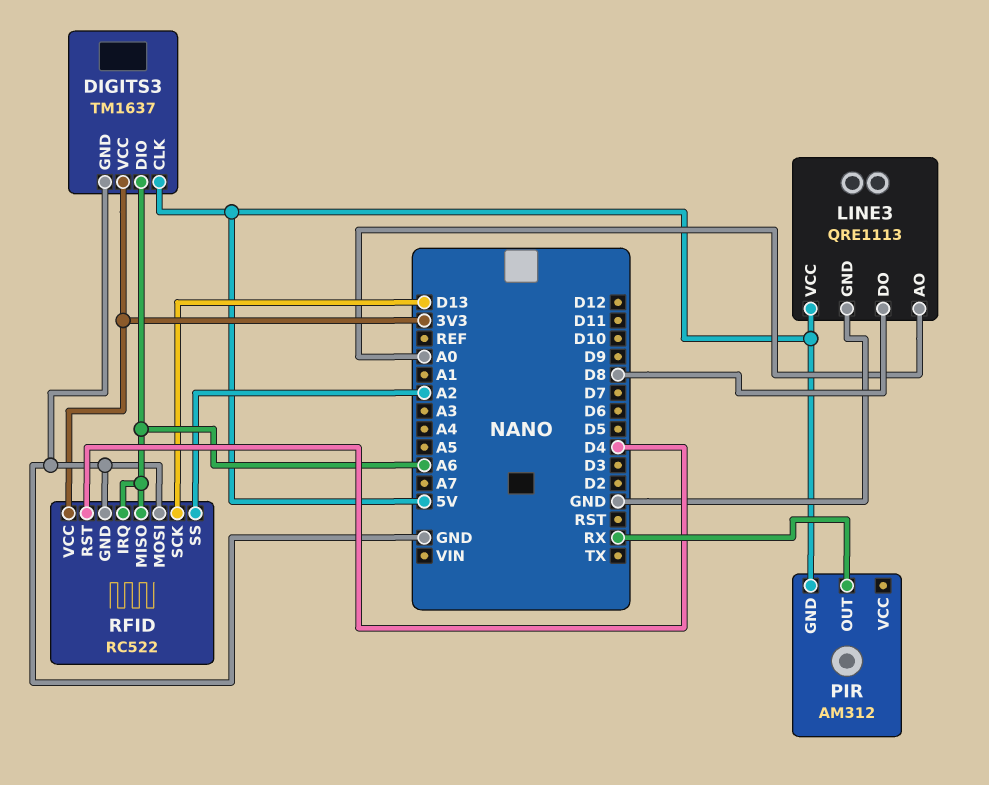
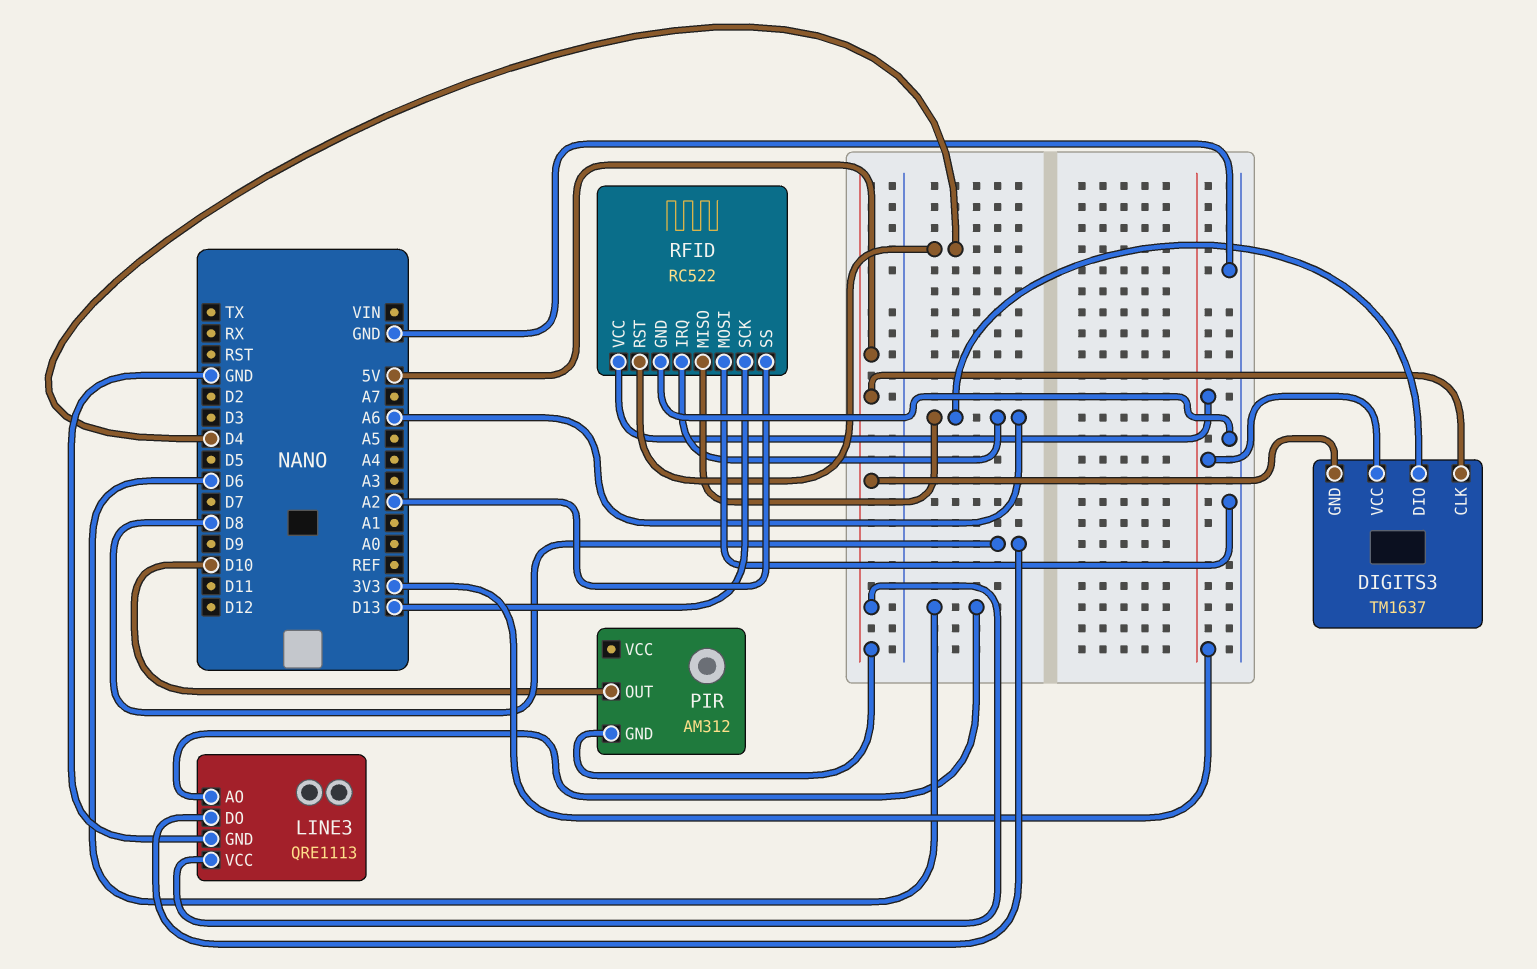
DIGITS3 pin GND: GND -> 5V
LINE3 pin AO: A0 -> D6
PIR pin OUT: RX -> D10

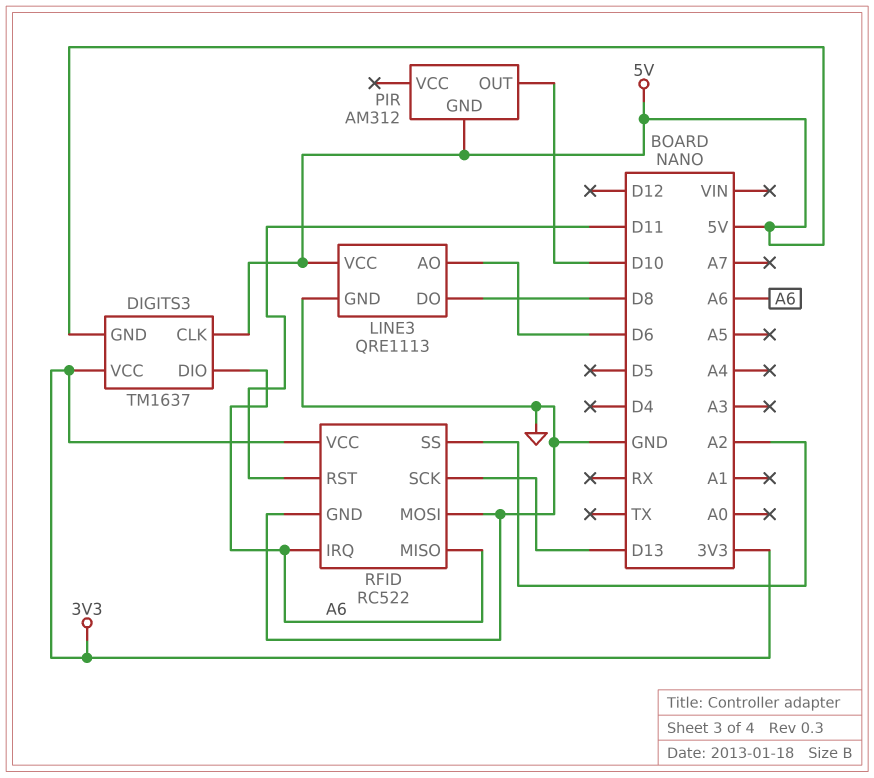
RFID pin RST: D4 -> D11

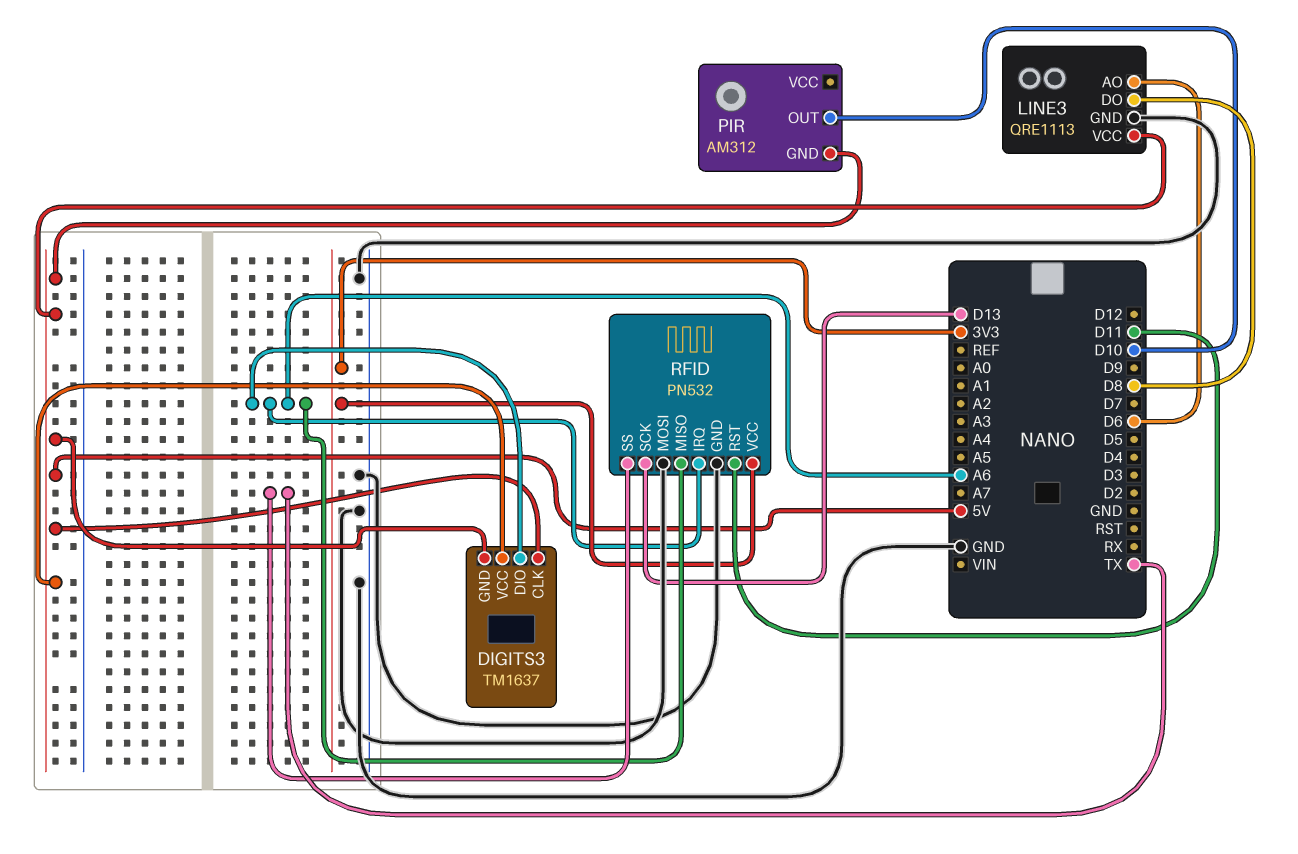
DIGITS3 pin VCC: 3V3 -> 5V
RFID: RC522 -> PN532
RFID pin SS: A2 -> TX

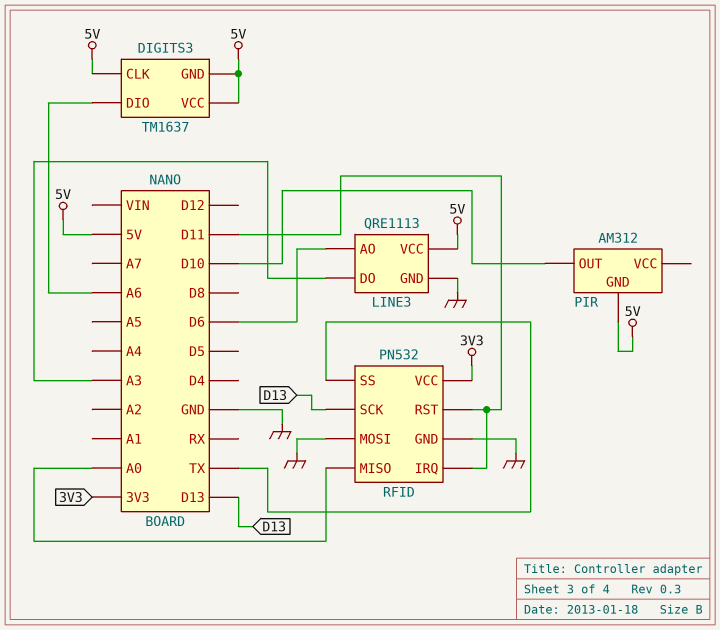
LINE3 pin DO: D8 -> A3
RFID pin IRQ: A6 -> D11
RFID pin MISO: A6 -> A0

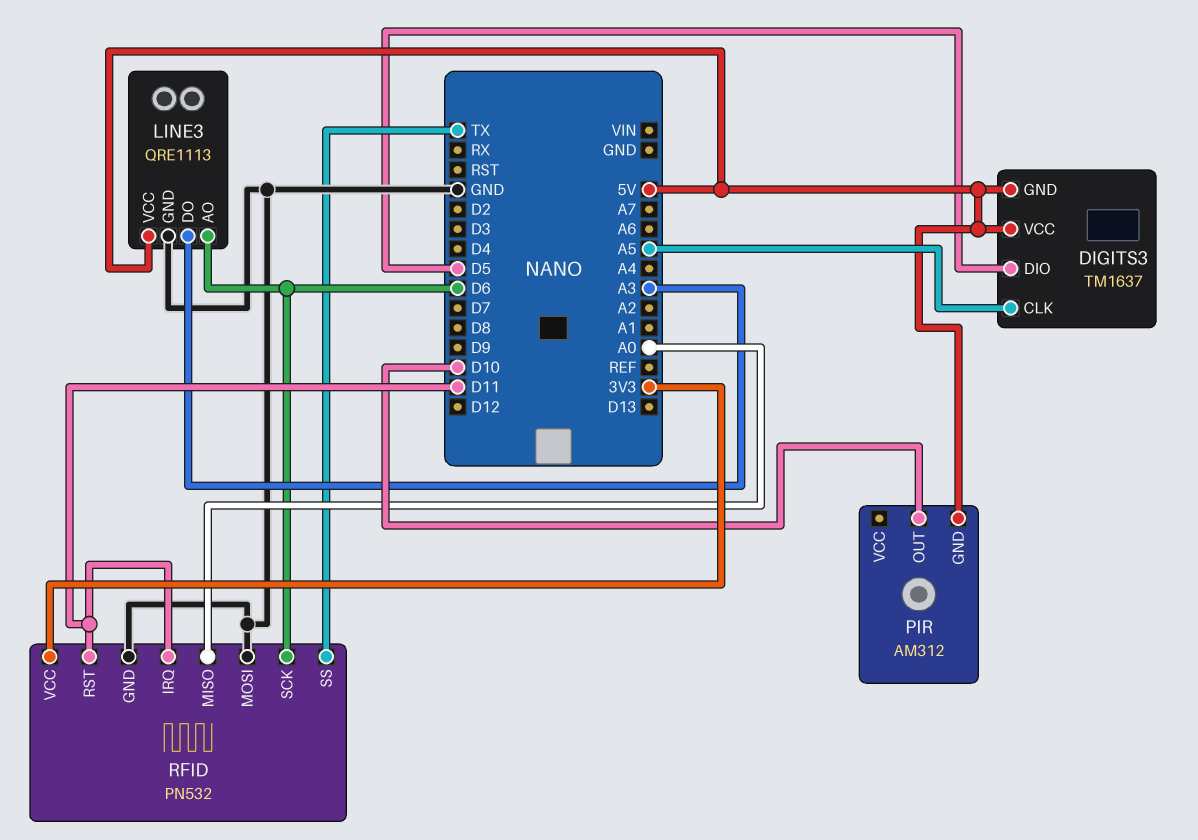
DIGITS3 pin CLK: 5V -> A5
DIGITS3 pin DIO: A6 -> D5
RFID pin SCK: D13 -> D6

